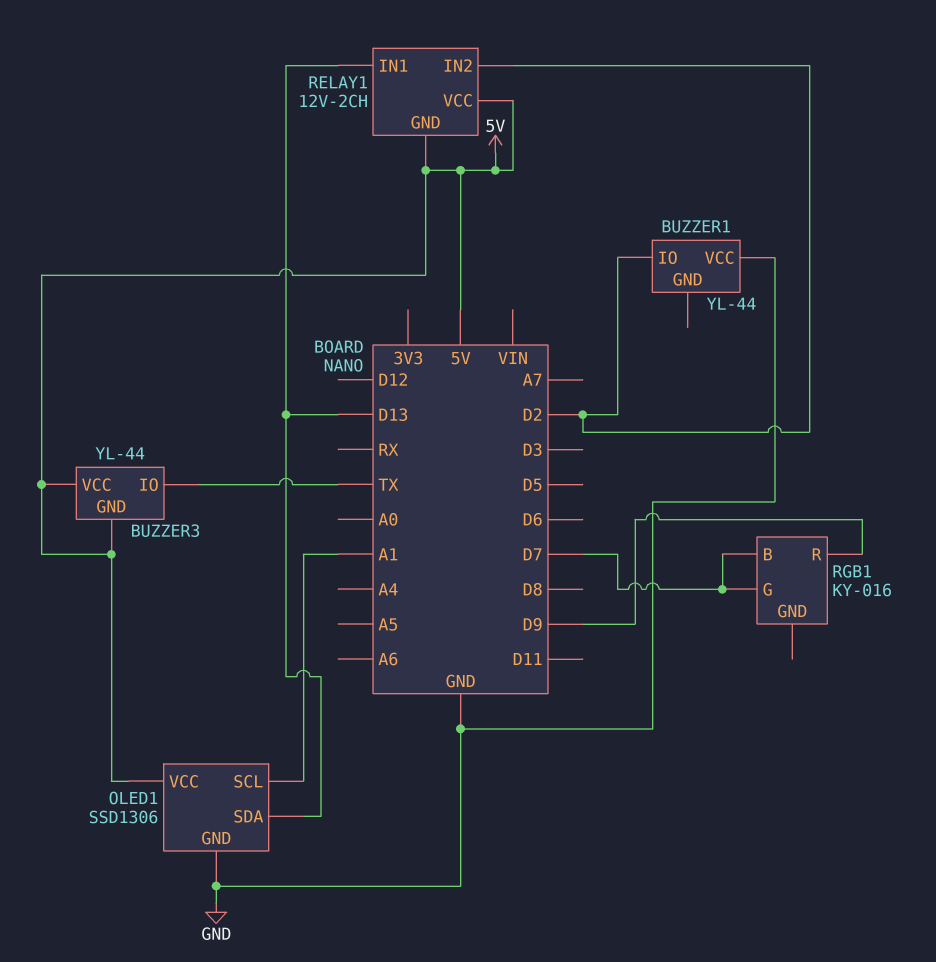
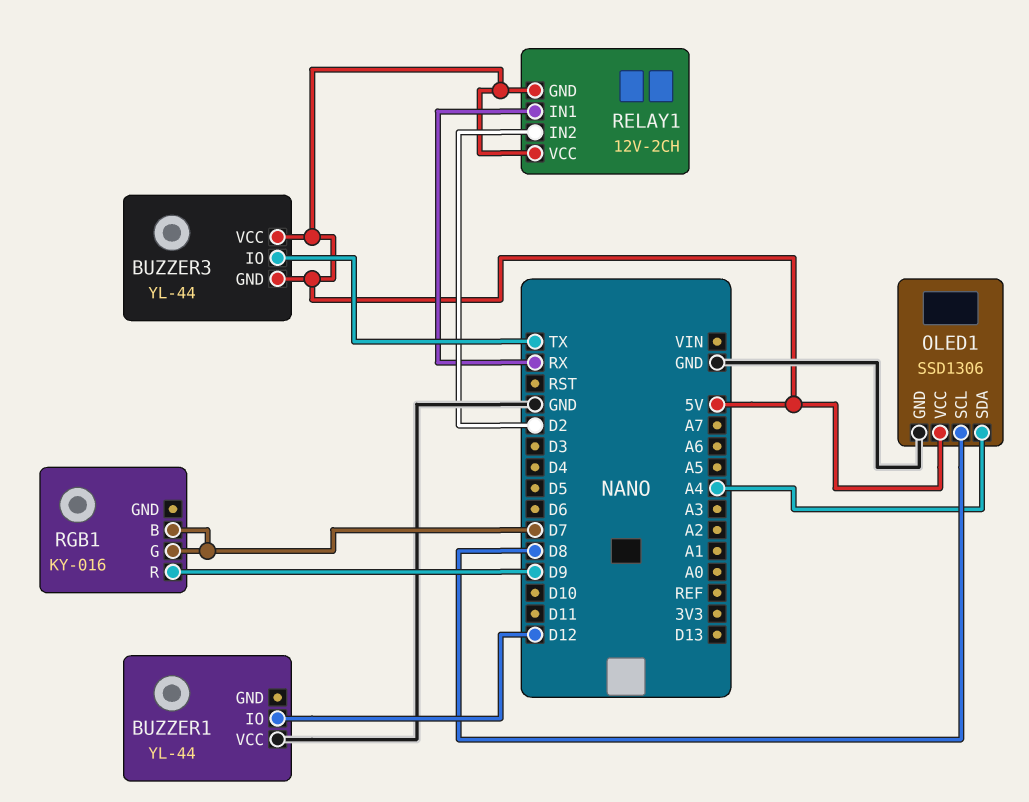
BUZZER1 pin IO: D2 -> D12
OLED1 pin SCL: A1 -> D8
OLED1 pin SDA: D13 -> A4
RELAY1 pin IN1: D13 -> RX

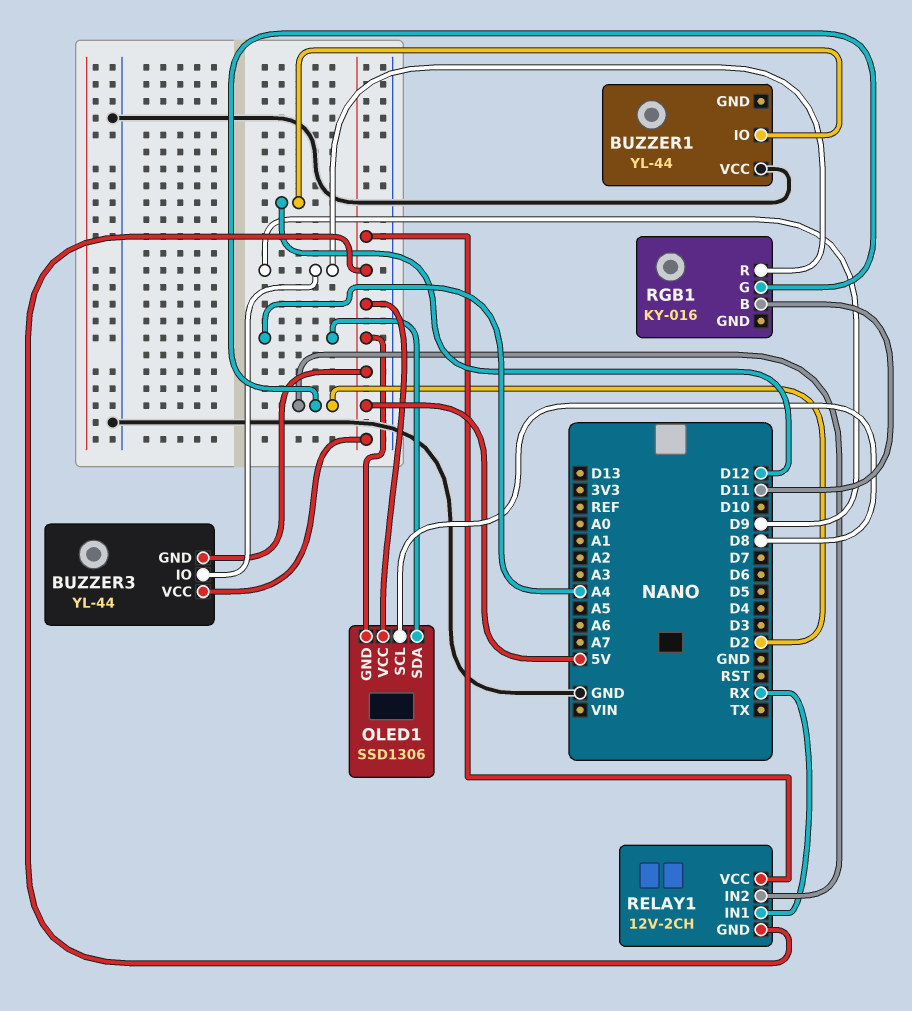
BUZZER3 pin IO: TX -> D9
OLED1 pin GND: GND -> 5V
RGB1 pin B: D7 -> D11
RGB1 pin G: D7 -> D2

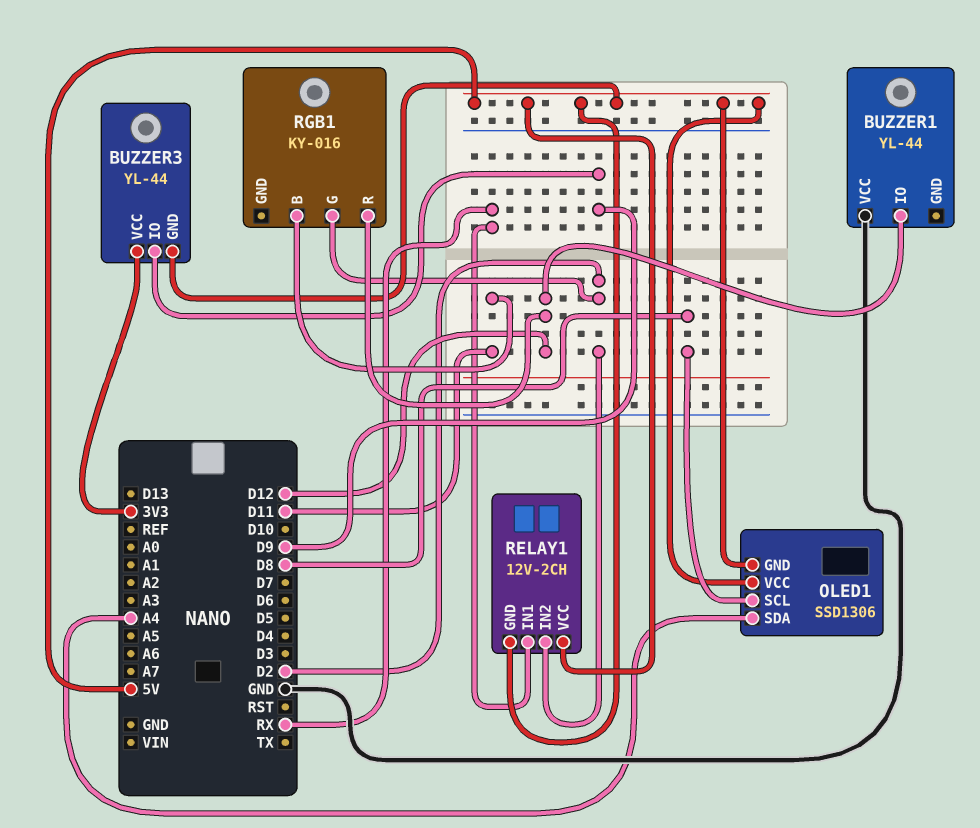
BUZZER3 pin VCC: 5V -> 3V3
RGB1 pin R: D9 -> D12

